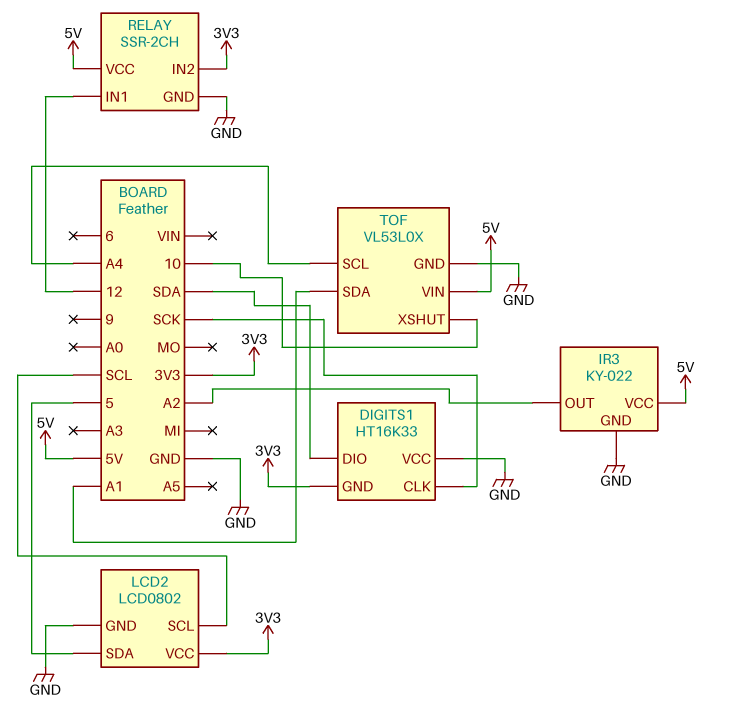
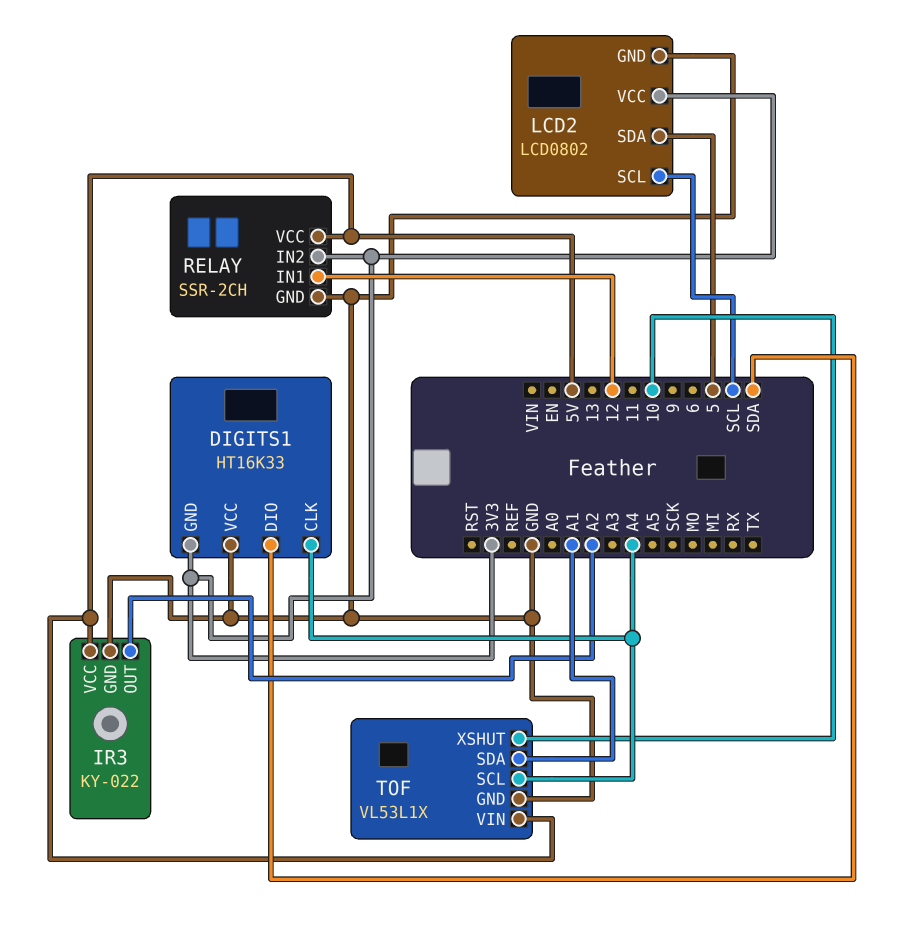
DIGITS1 pin CLK: SCK -> A4
TOF: VL53L0X -> VL53L1X

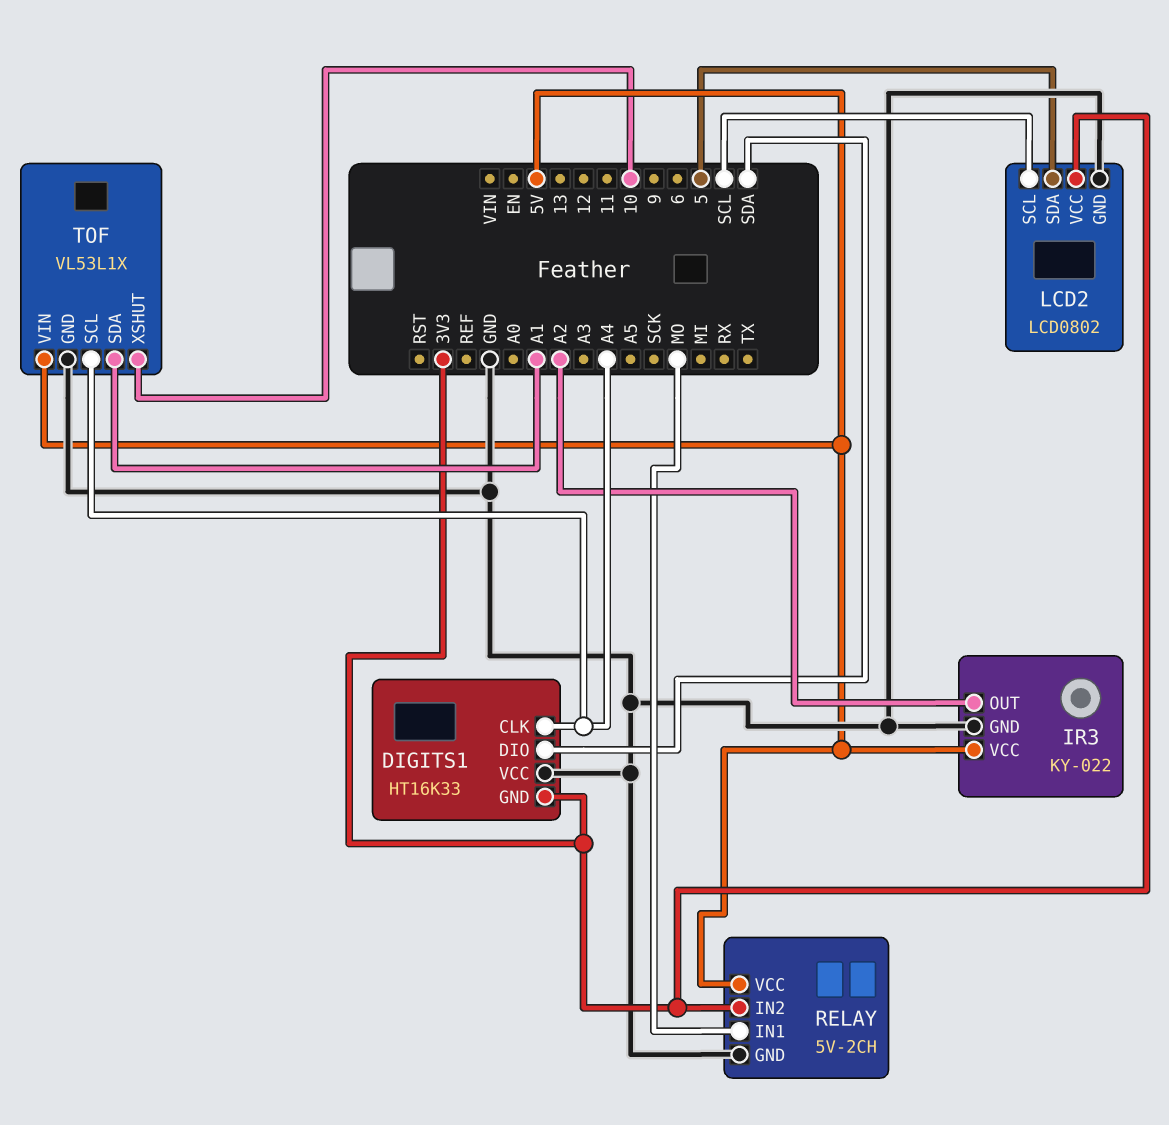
RELAY: SSR-2CH -> 5V-2CH
RELAY pin IN1: 12 -> MO

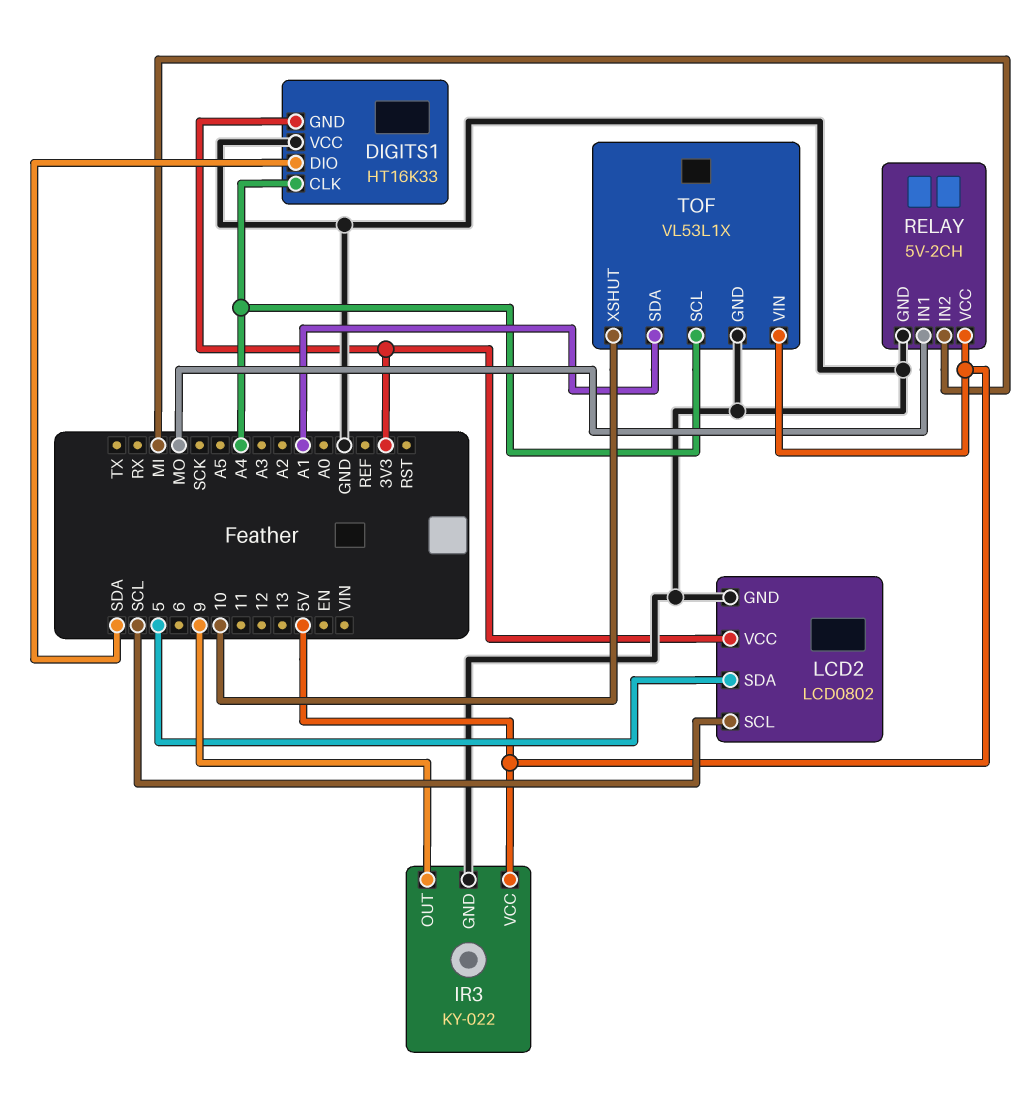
IR3 pin OUT: A2 -> 9
RELAY pin IN2: 3V3 -> MI

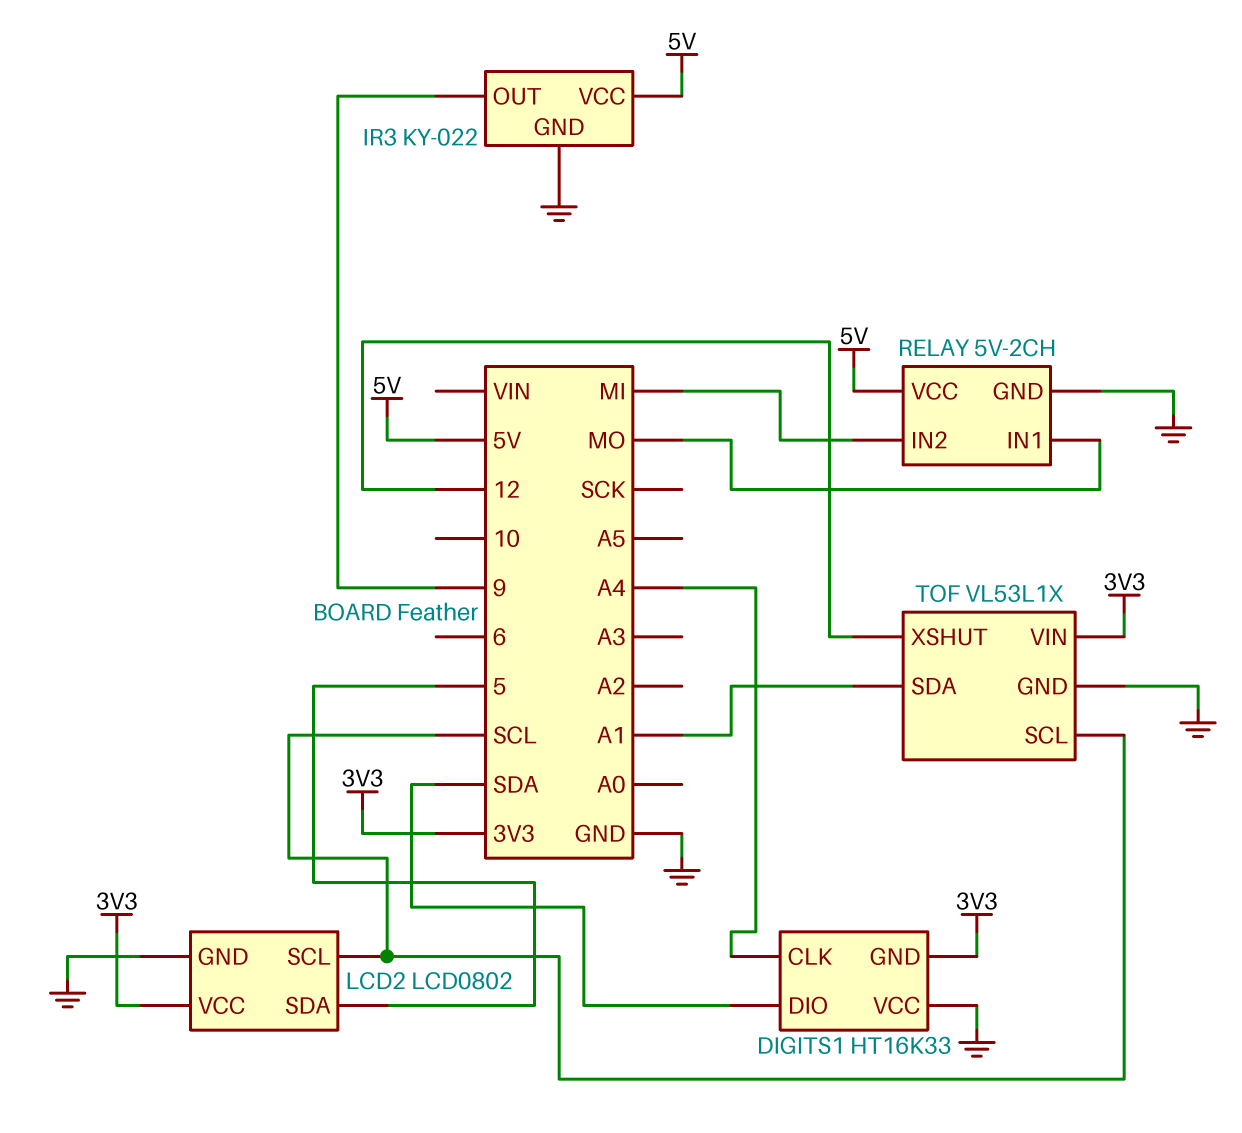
TOF pin SCL: A4 -> SCL
TOF pin VIN: 5V -> 3V3
TOF pin XSHUT: 10 -> 12

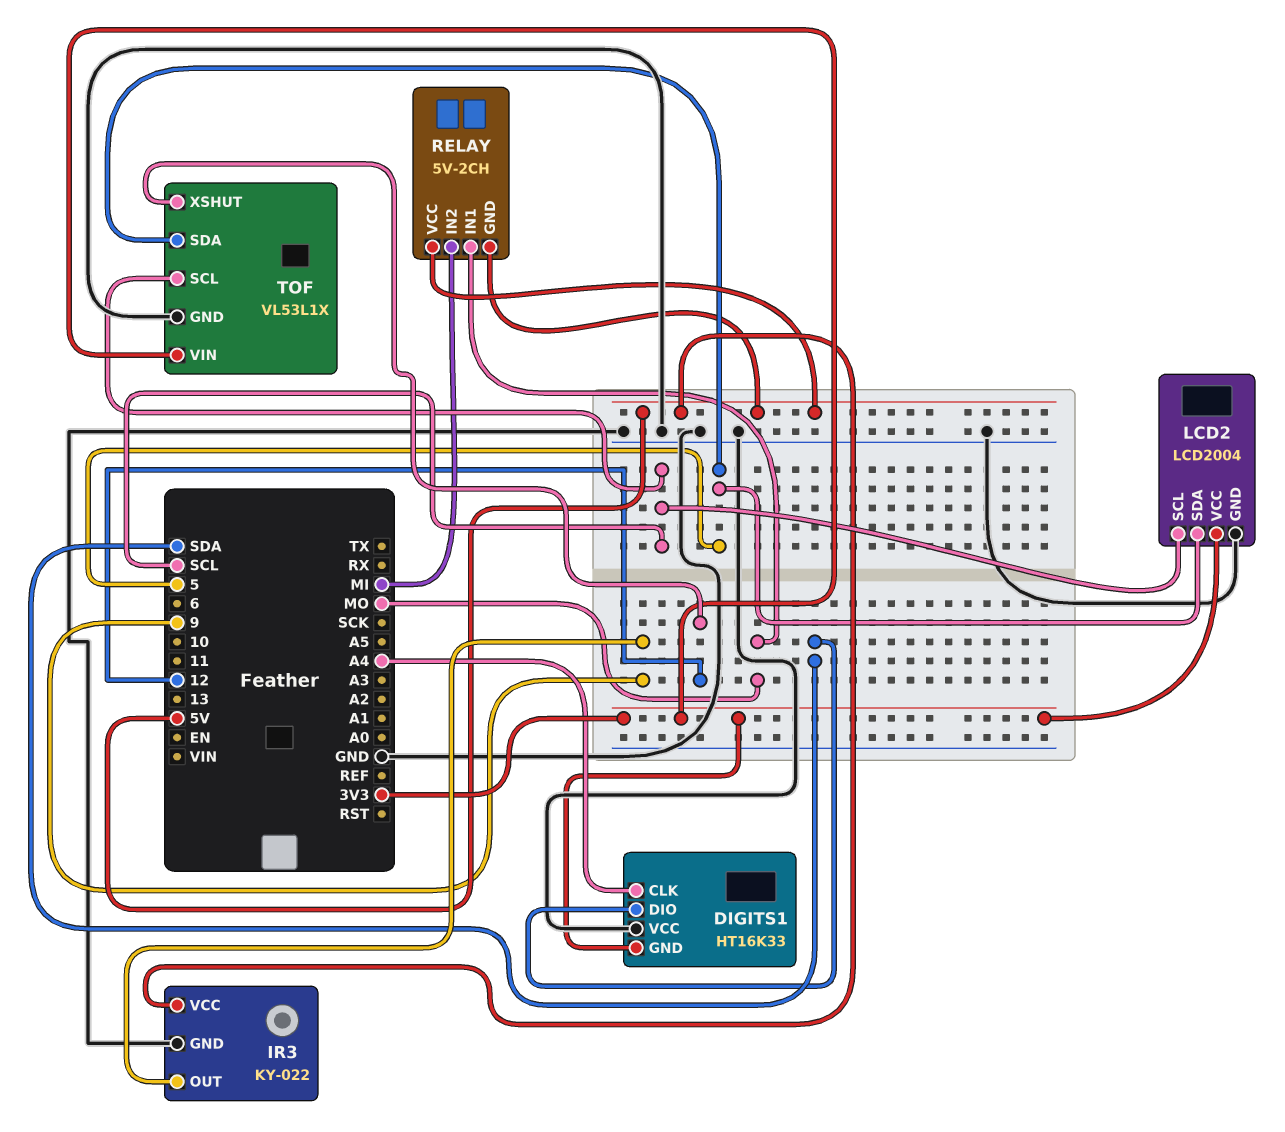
LCD2: LCD0802 -> LCD2004
RELAY pin GND: GND -> 5V
TOF pin SDA: A1 -> 5

